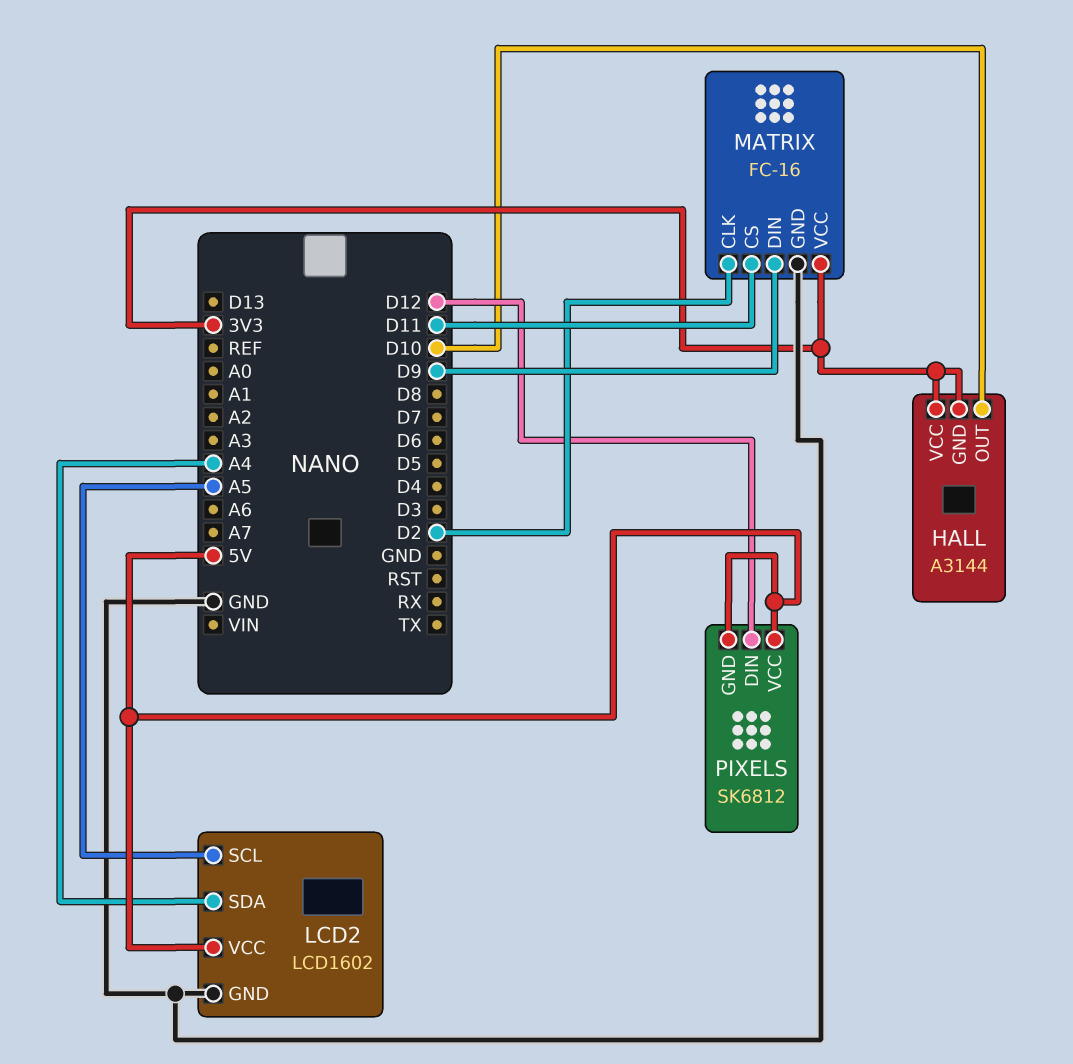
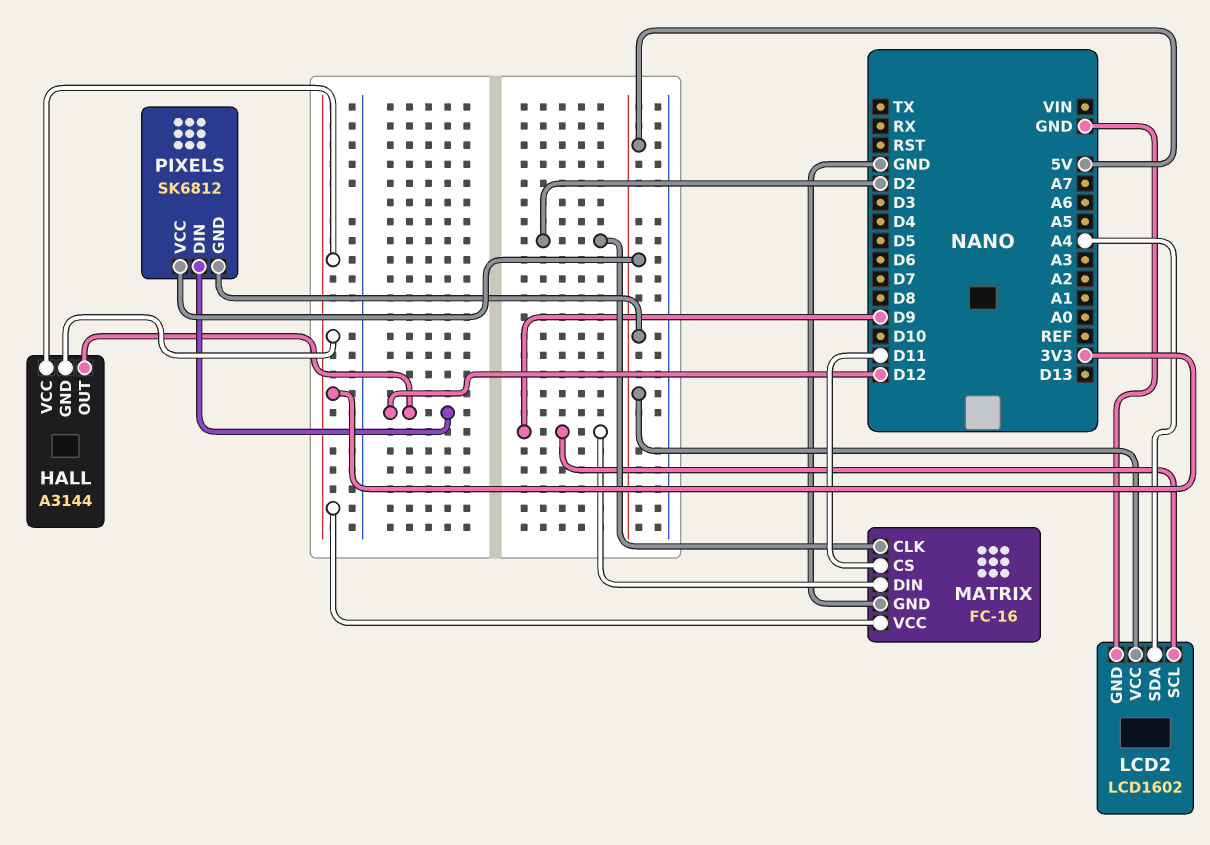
HALL pin OUT: D10 -> D12
LCD2 pin SCL: A5 -> D9

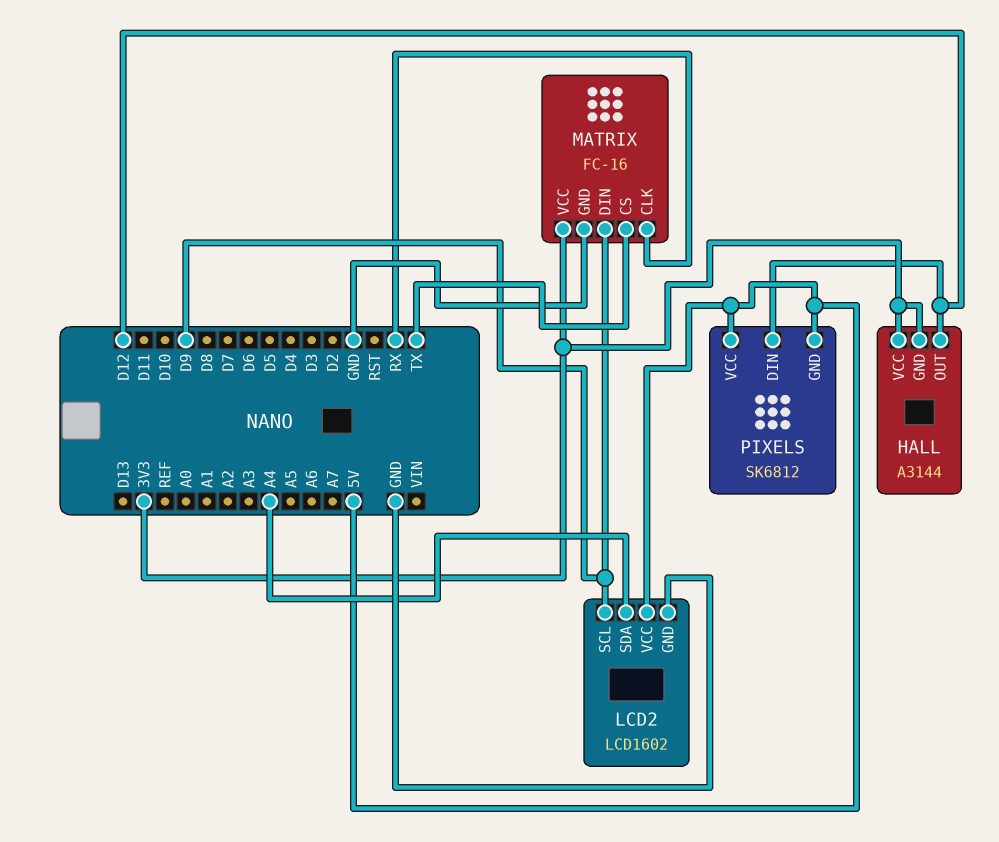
MATRIX pin CLK: D2 -> RX
MATRIX pin CS: D11 -> TX

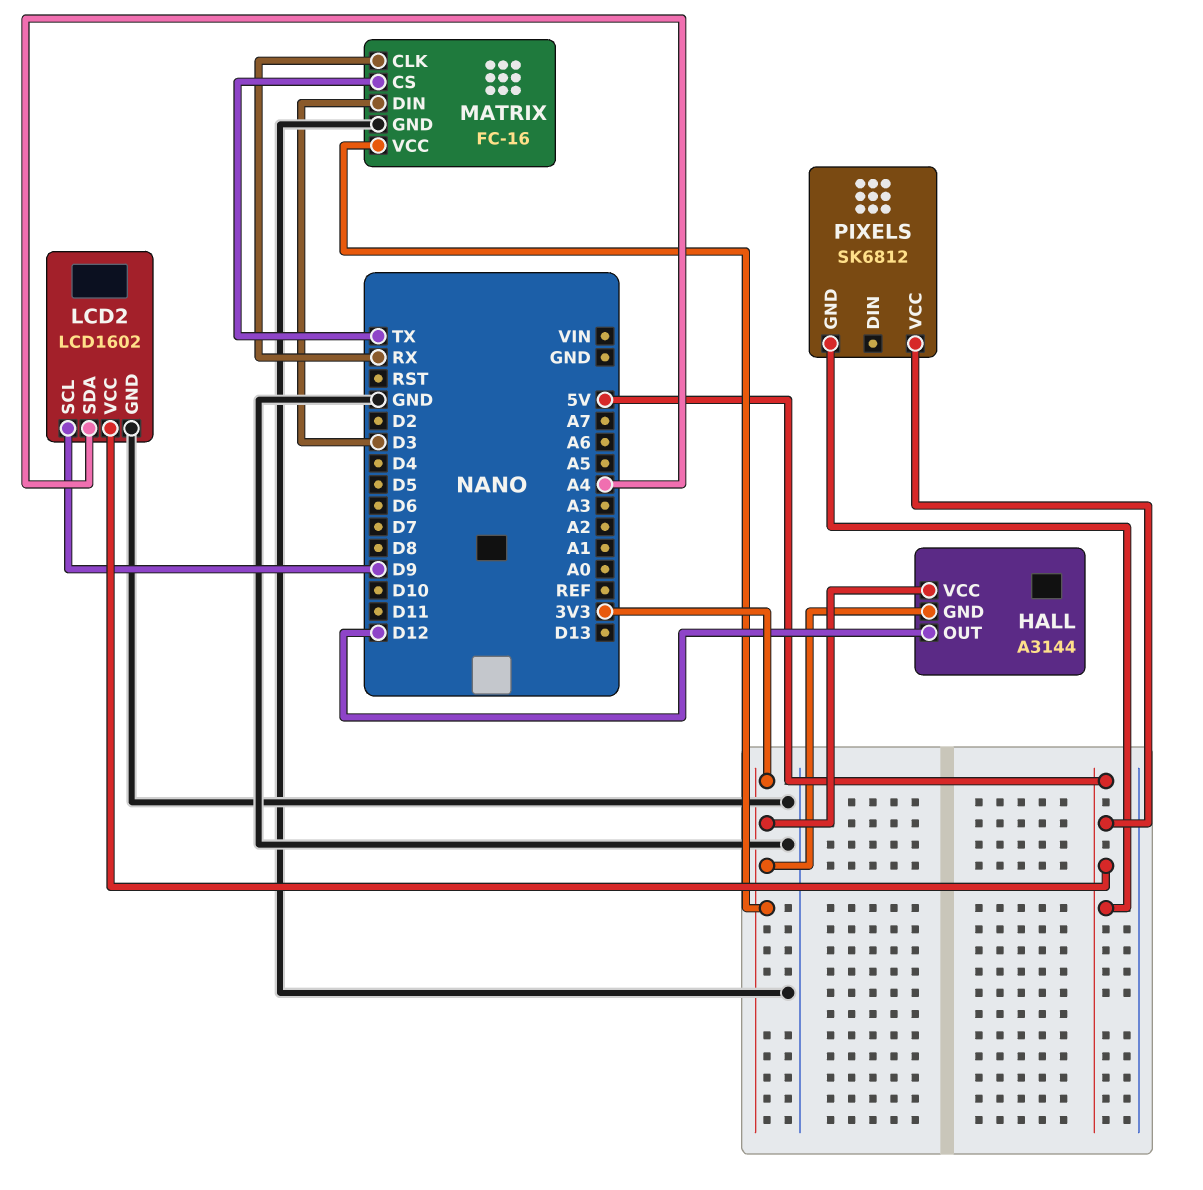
MATRIX pin DIN: D9 -> D3
PIXELS pin DIN: D12 -> none

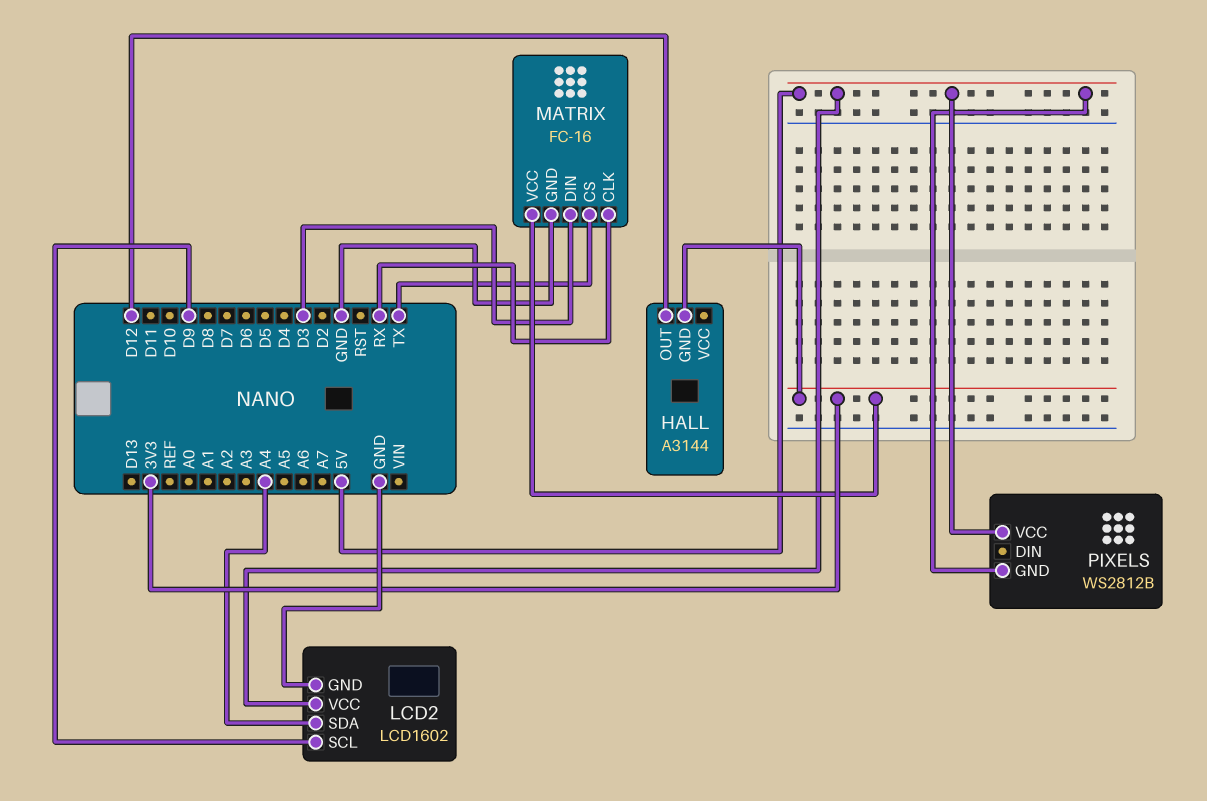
HALL pin VCC: 3V3 -> none
PIXELS: SK6812 -> WS2812B

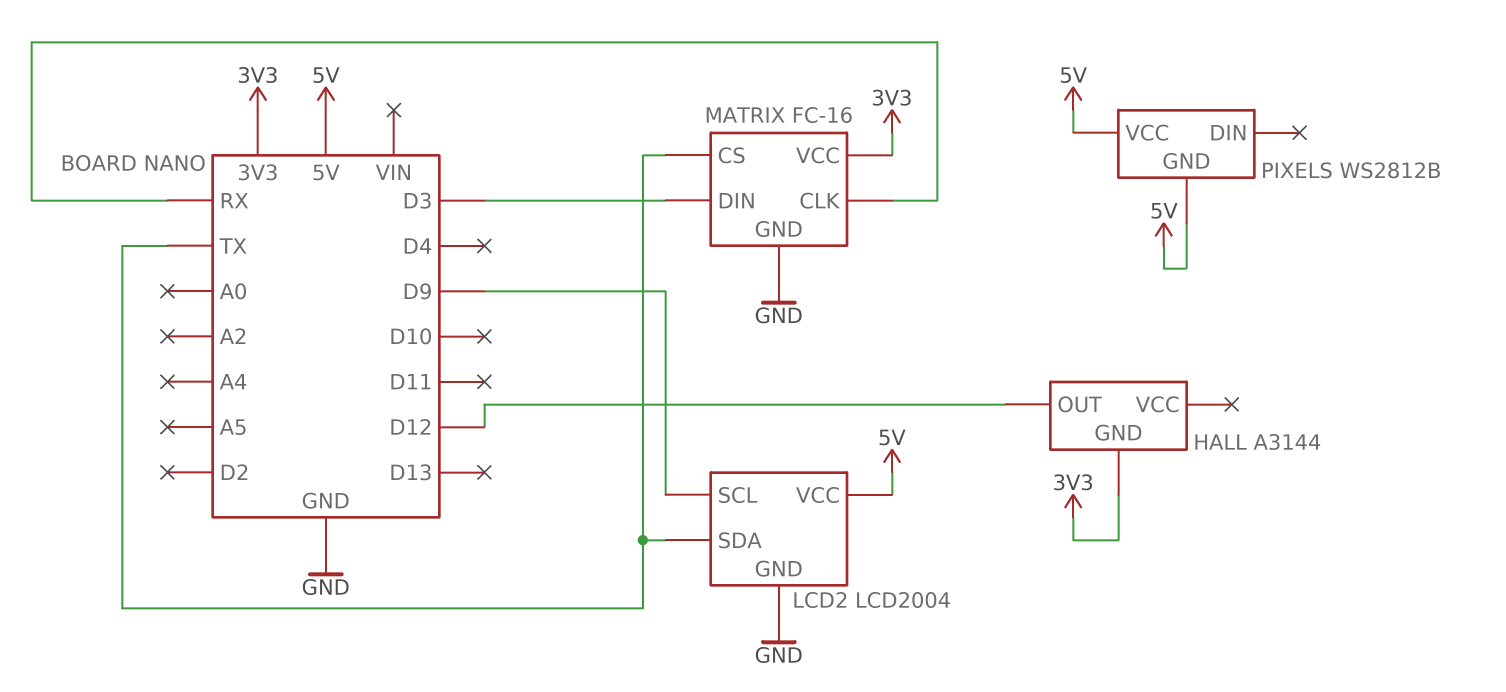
LCD2: LCD1602 -> LCD2004
LCD2 pin SDA: A4 -> TX

